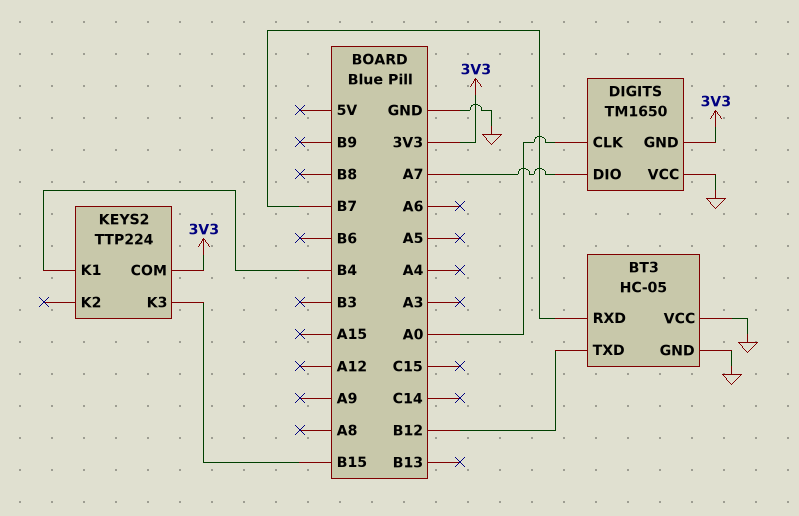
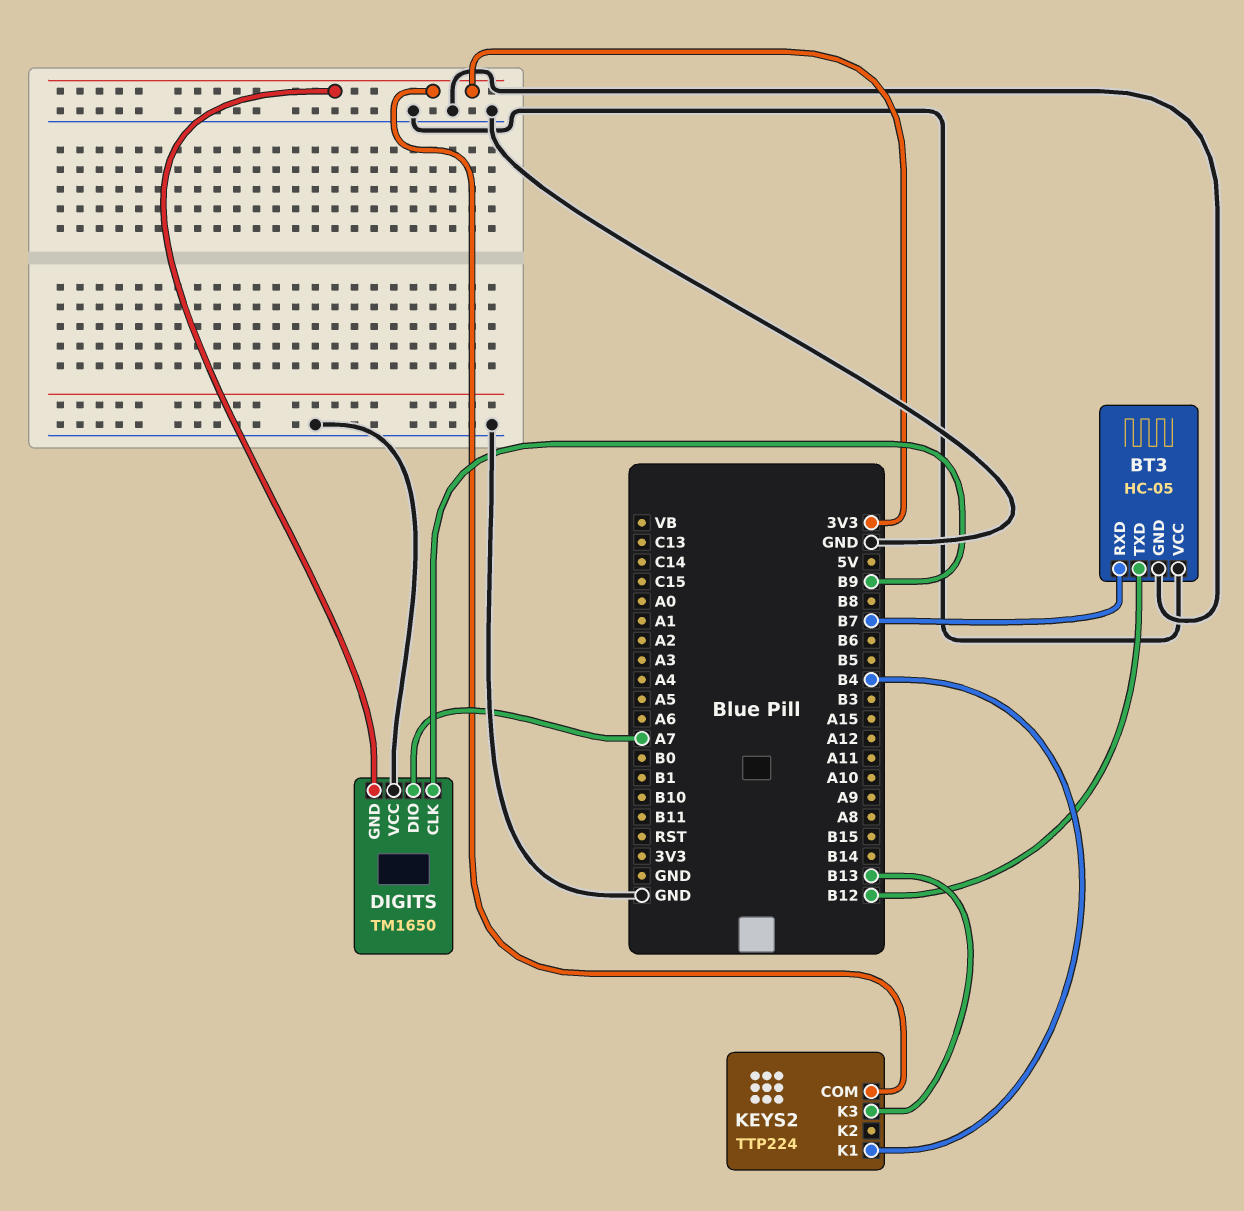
DIGITS pin CLK: A0 -> B9
KEYS2 pin K3: B15 -> B13

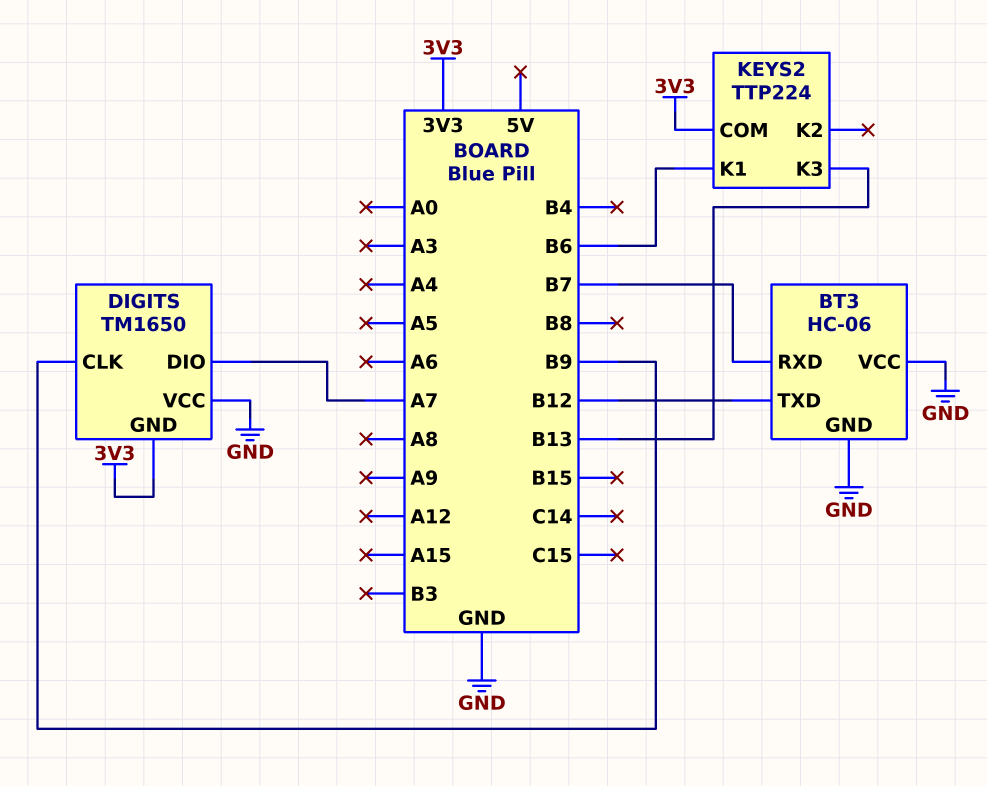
BT3: HC-05 -> HC-06
KEYS2 pin K1: B4 -> B6

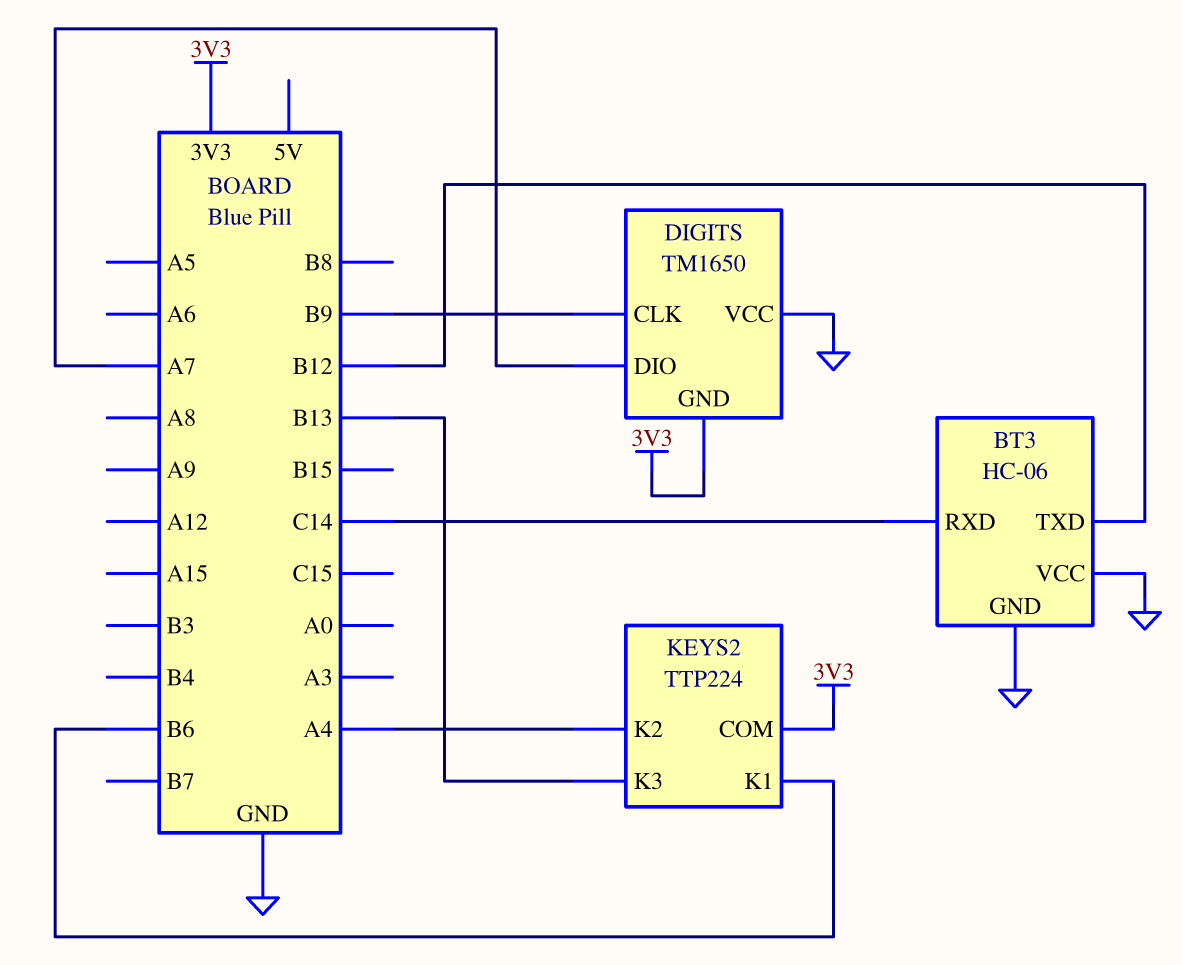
BT3 pin RXD: B7 -> C14
KEYS2 pin K2: none -> A4

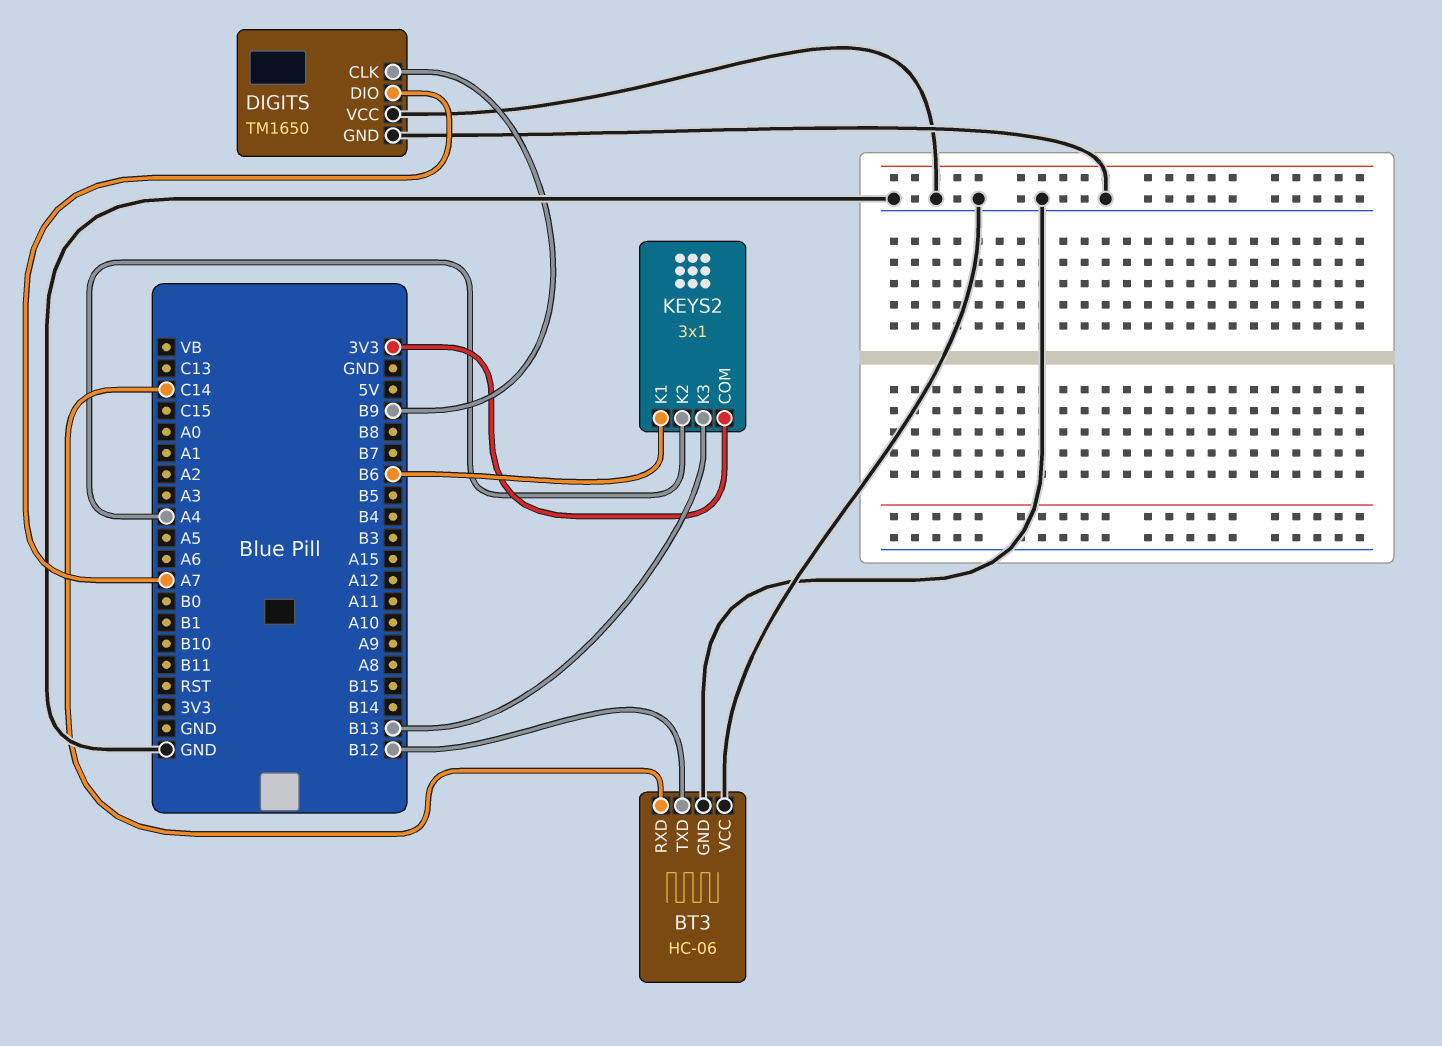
DIGITS pin GND: 3V3 -> GND
KEYS2: TTP224 -> 3x1

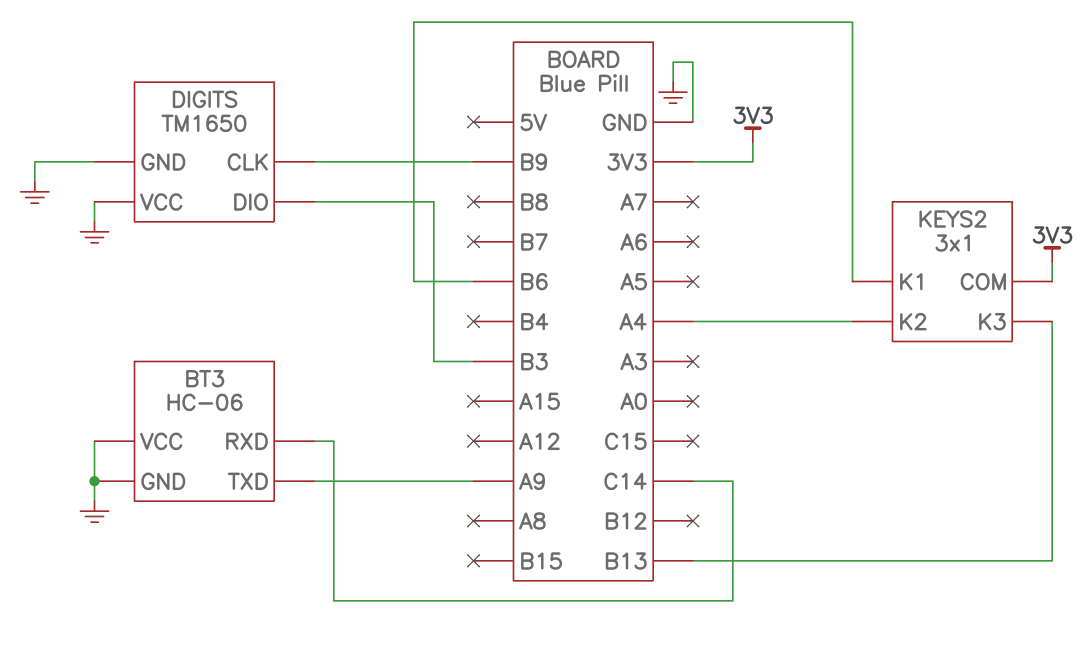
BT3 pin TXD: B12 -> A9
DIGITS pin DIO: A7 -> B3

